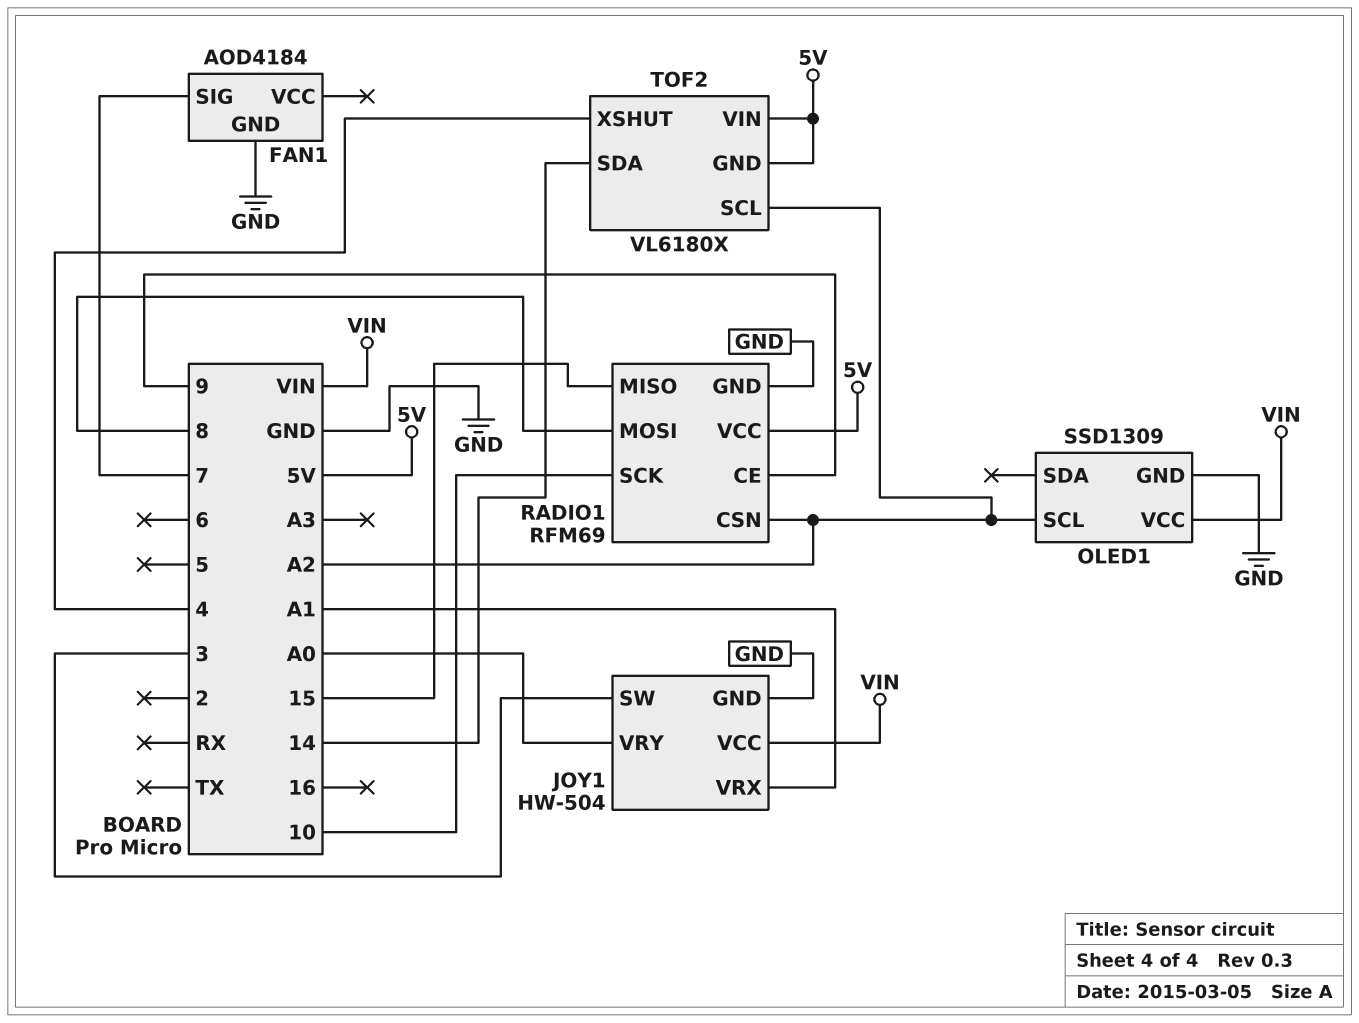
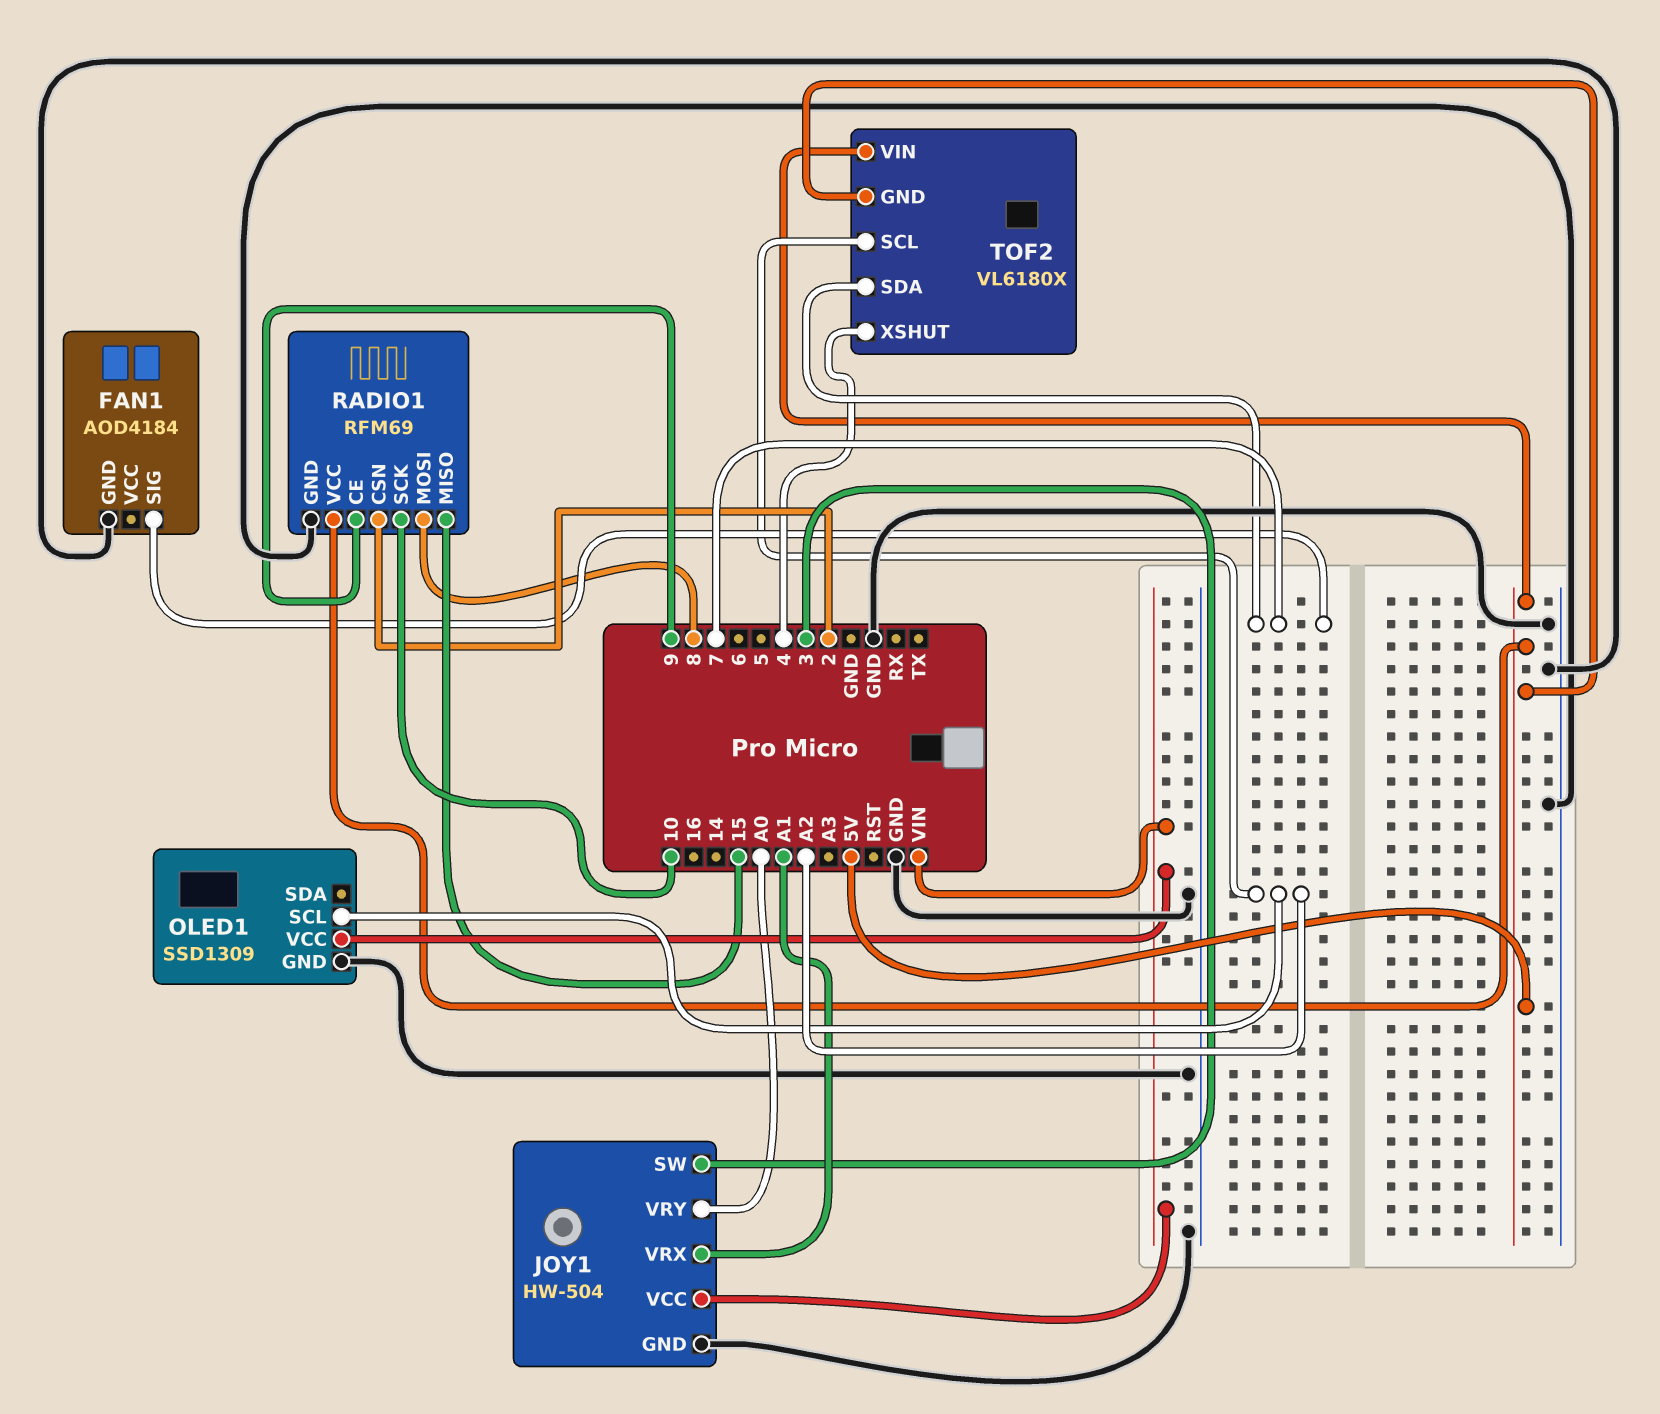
RADIO1 pin CSN: A2 -> 2
TOF2 pin SDA: 14 -> 7

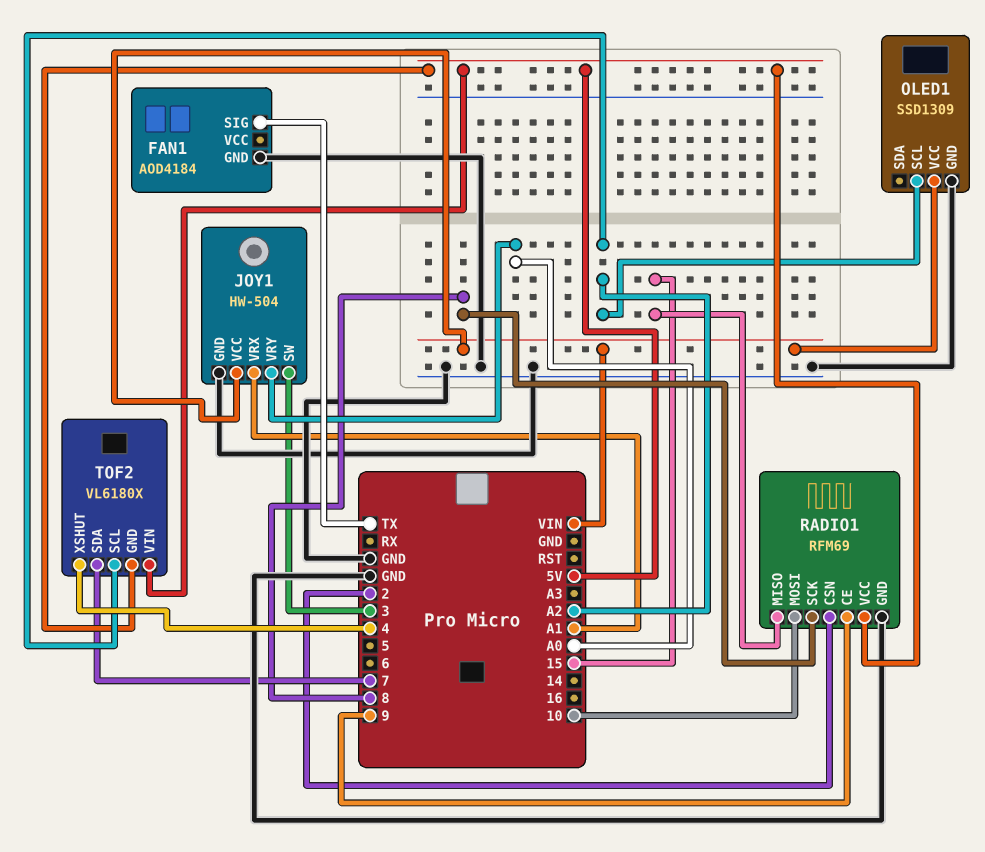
FAN1 pin SIG: 7 -> TX
RADIO1 pin MOSI: 8 -> 10
RADIO1 pin SCK: 10 -> 8

